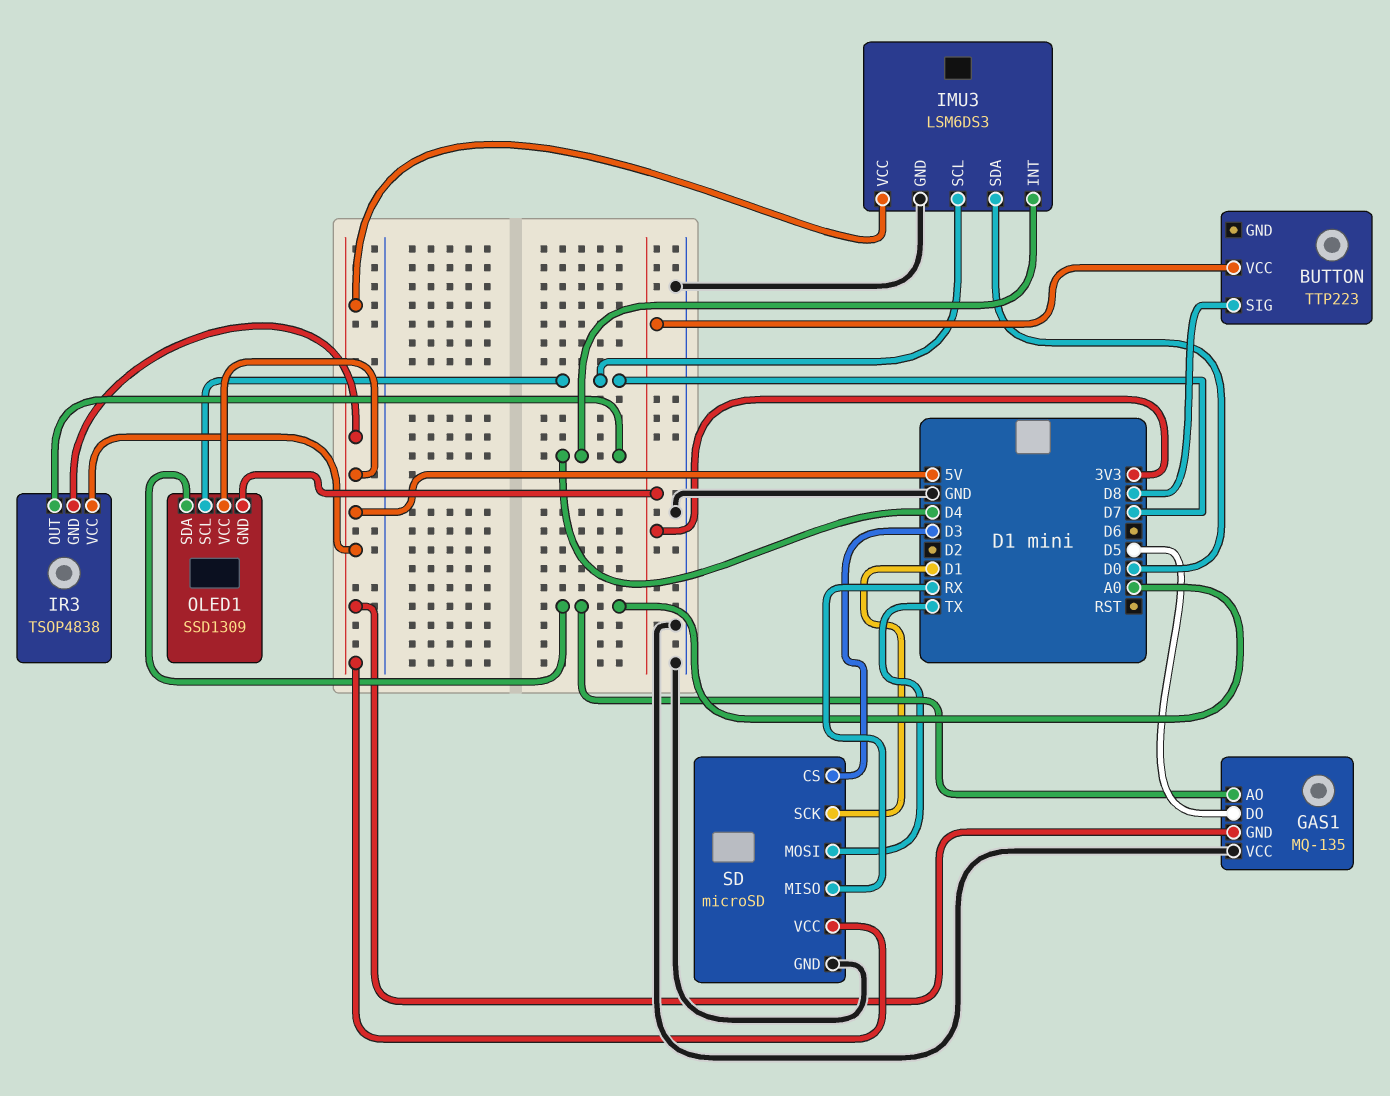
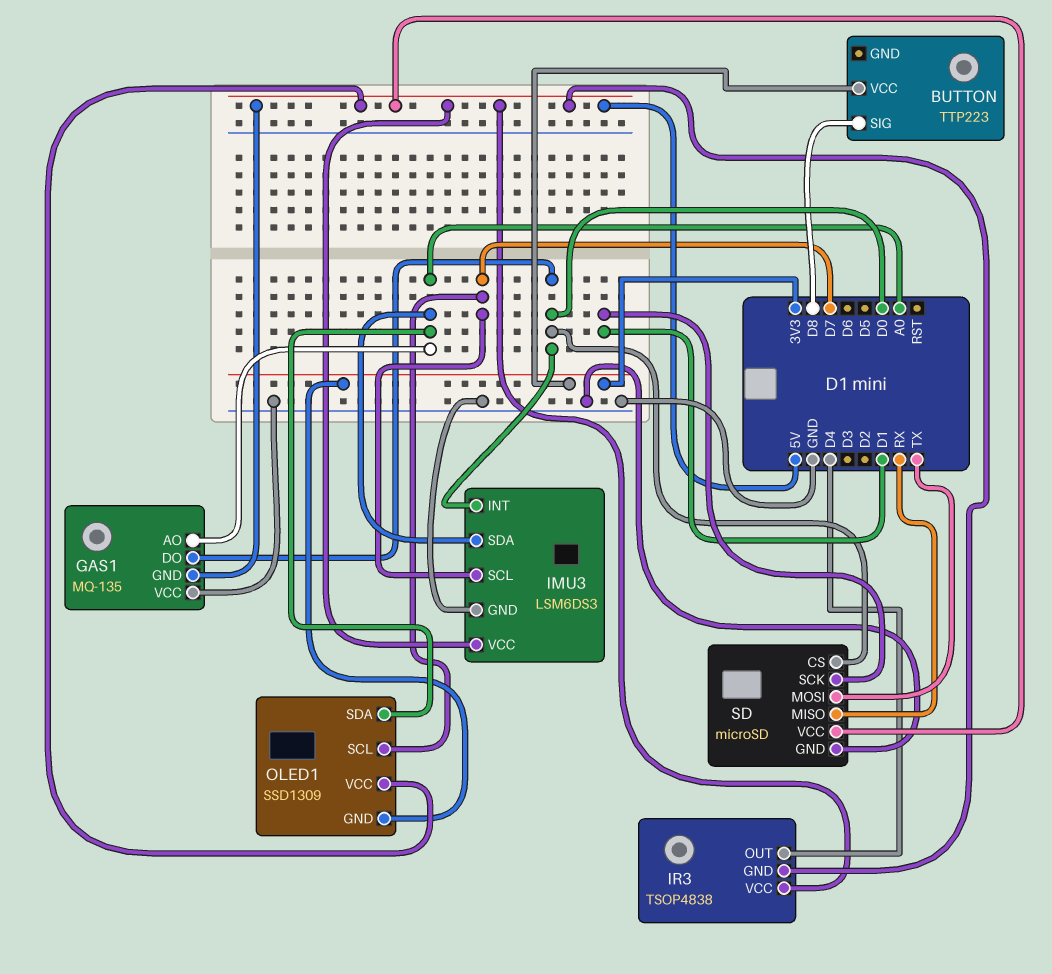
GAS1 pin DO: D5 -> D0
IMU3 pin INT: D4 -> D0
IMU3 pin SDA: D0 -> A0
SD pin CS: D3 -> D0

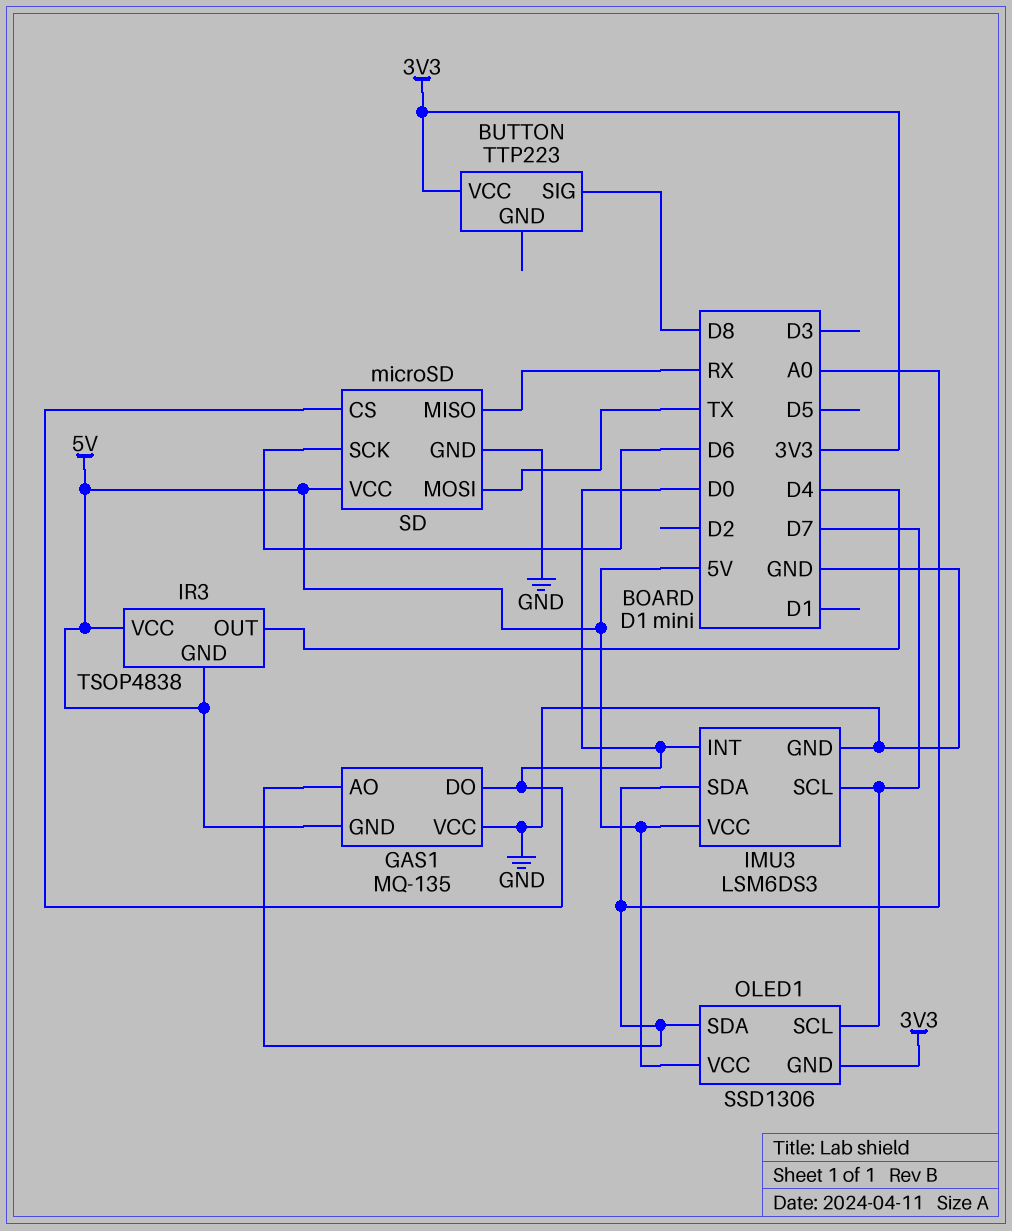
OLED1: SSD1309 -> SSD1306
SD pin SCK: D1 -> D6

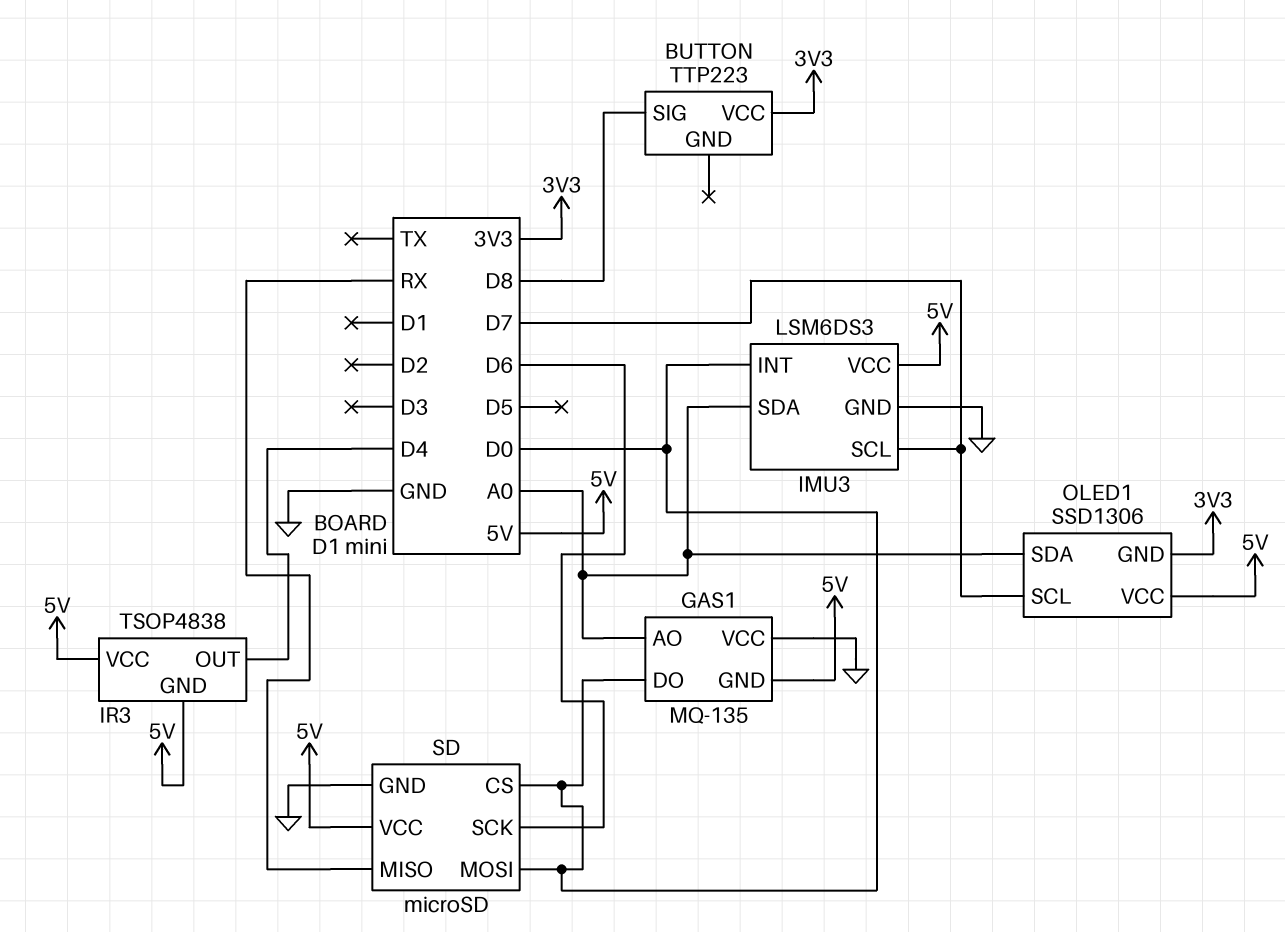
SD pin MOSI: TX -> D0

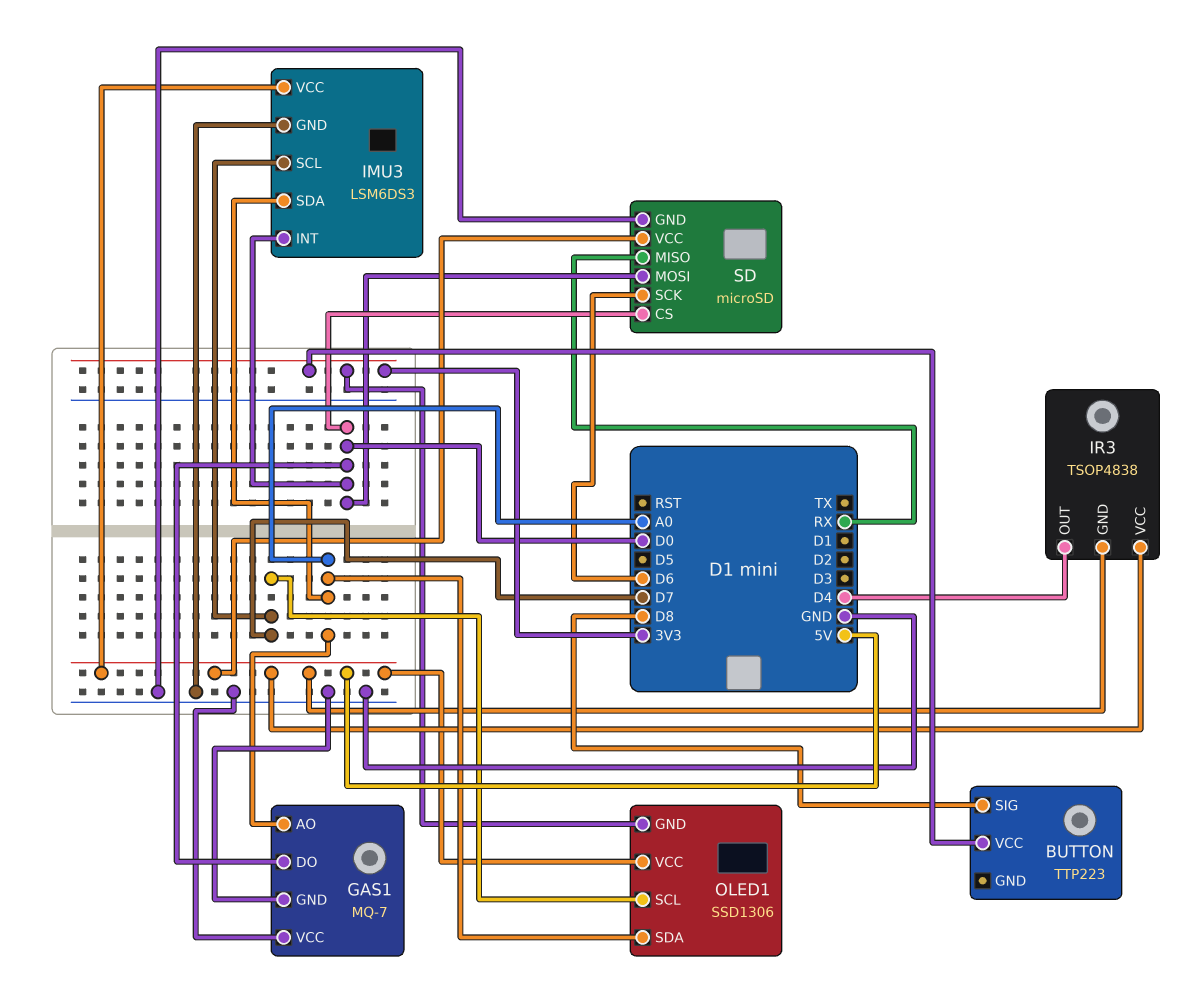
GAS1: MQ-135 -> MQ-7
GAS1 pin GND: 5V -> GND

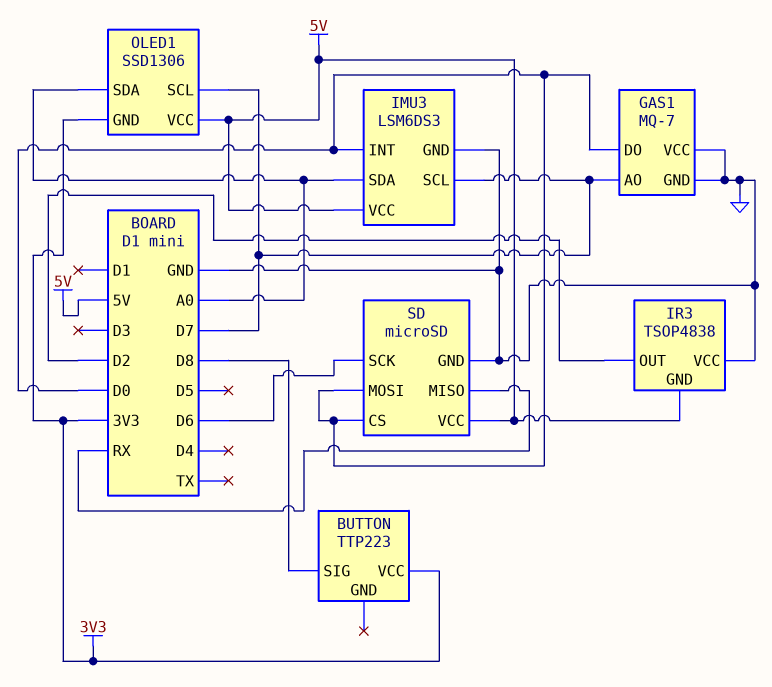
GAS1 pin AO: A0 -> D7
IR3 pin OUT: D4 -> D2
IR3 pin VCC: 5V -> GND

